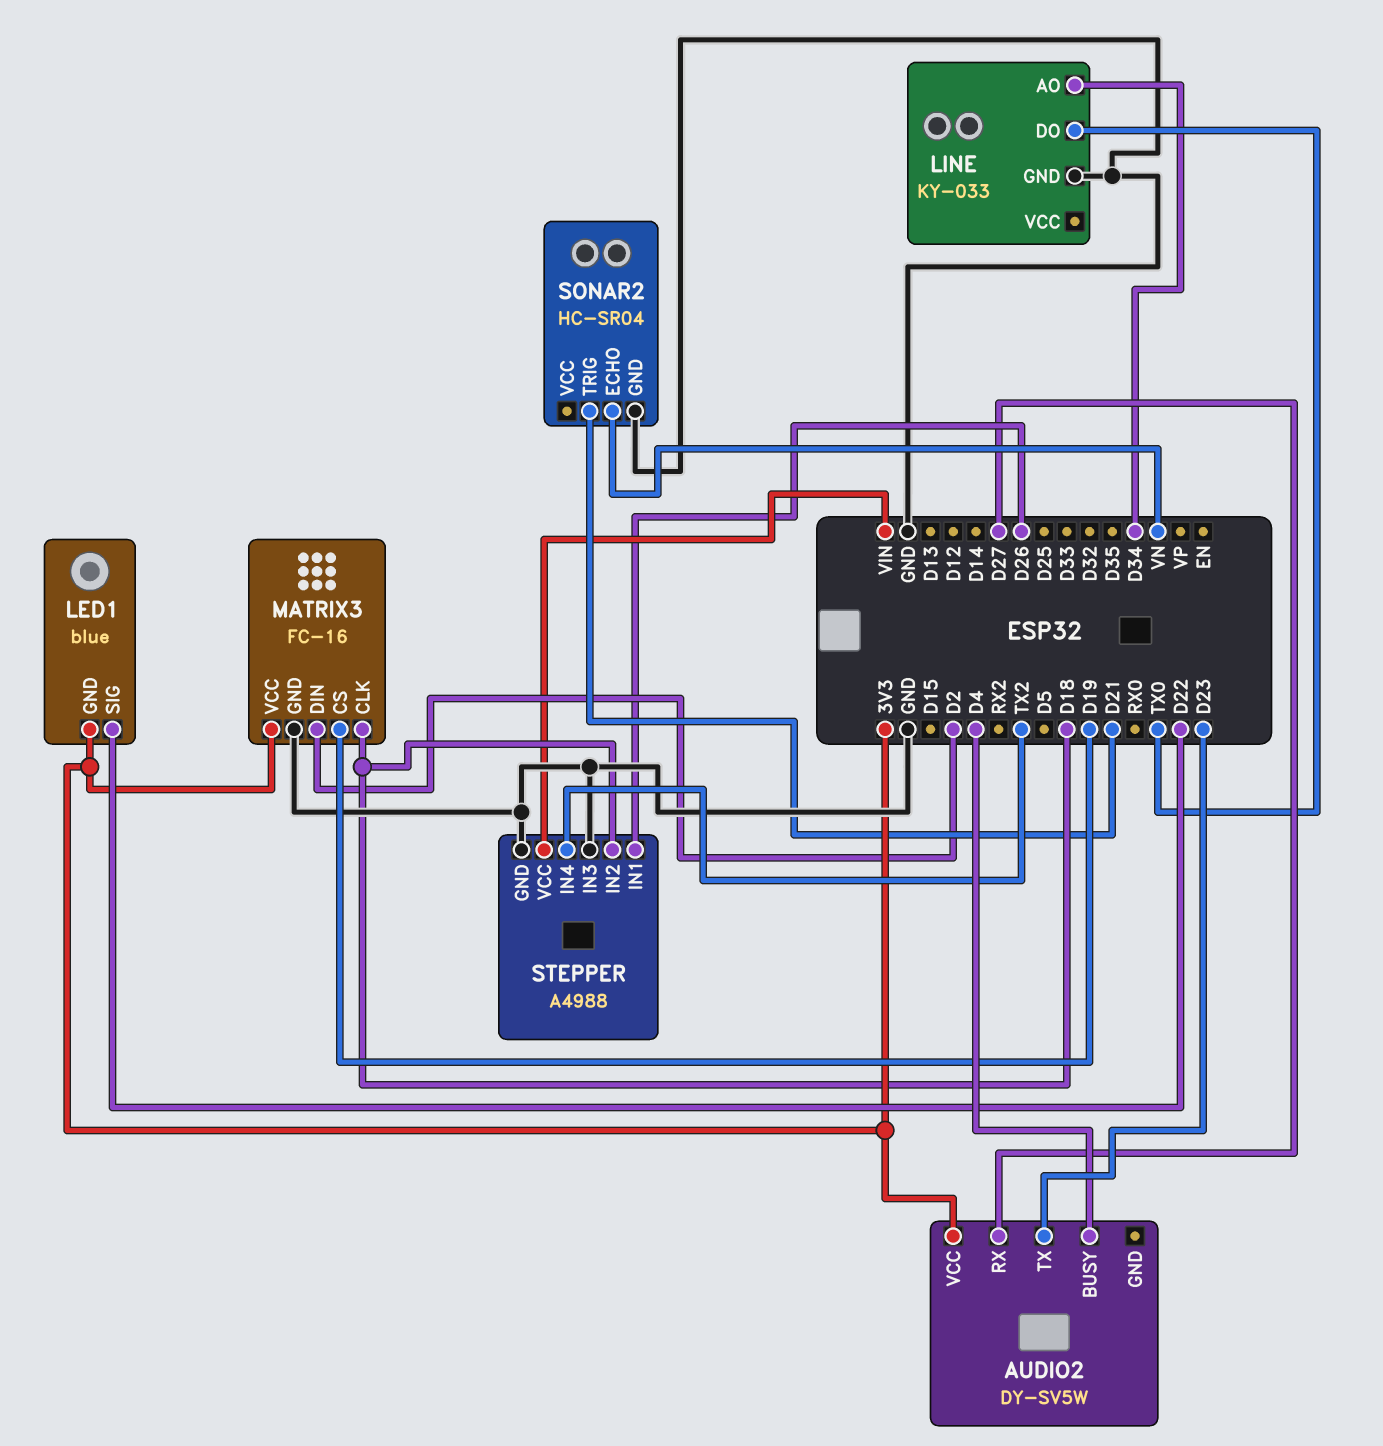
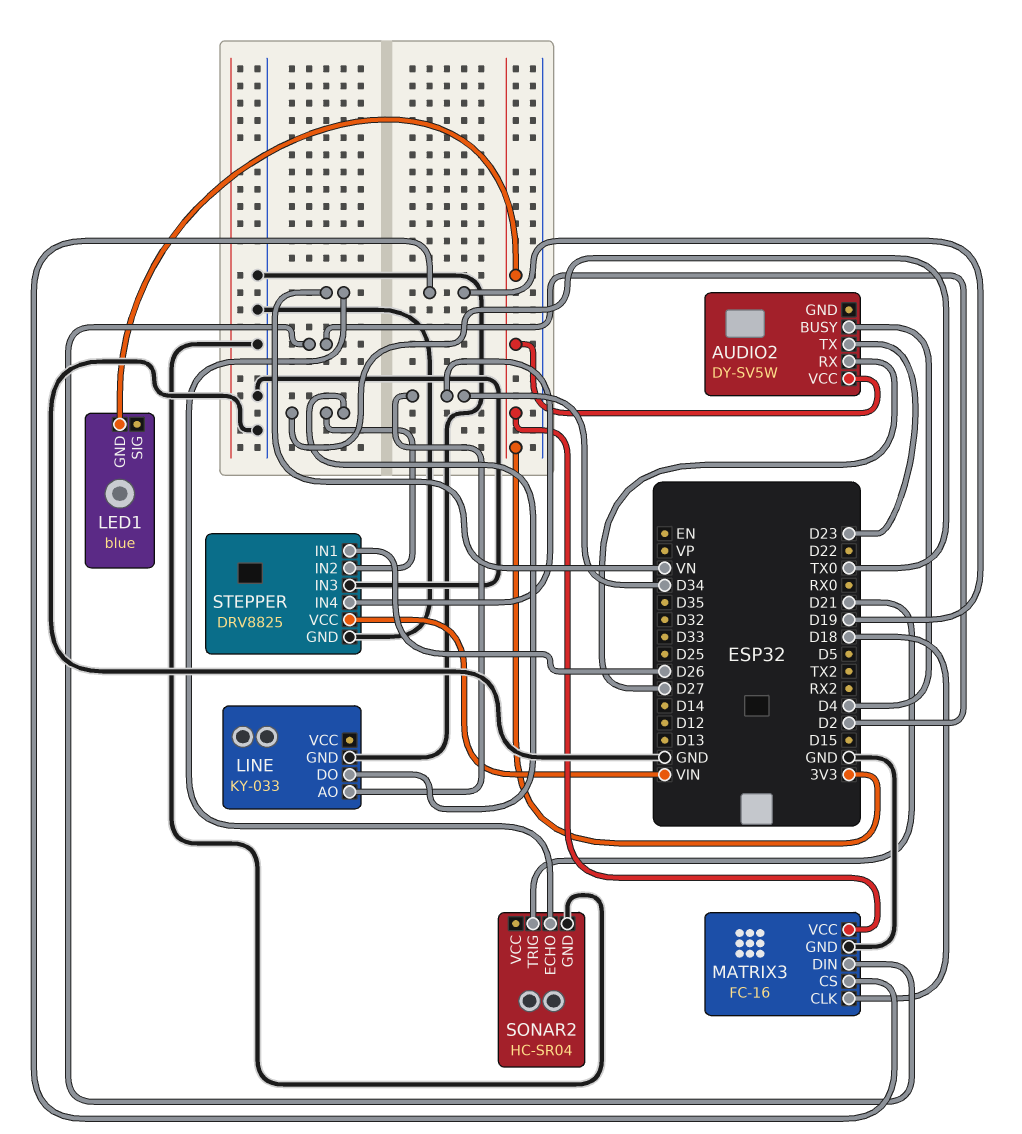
LED1 pin SIG: D22 -> none
STEPPER: A4988 -> DRV8825
STEPPER pin IN2: D18 -> TX0
STEPPER pin IN4: TX2 -> D34

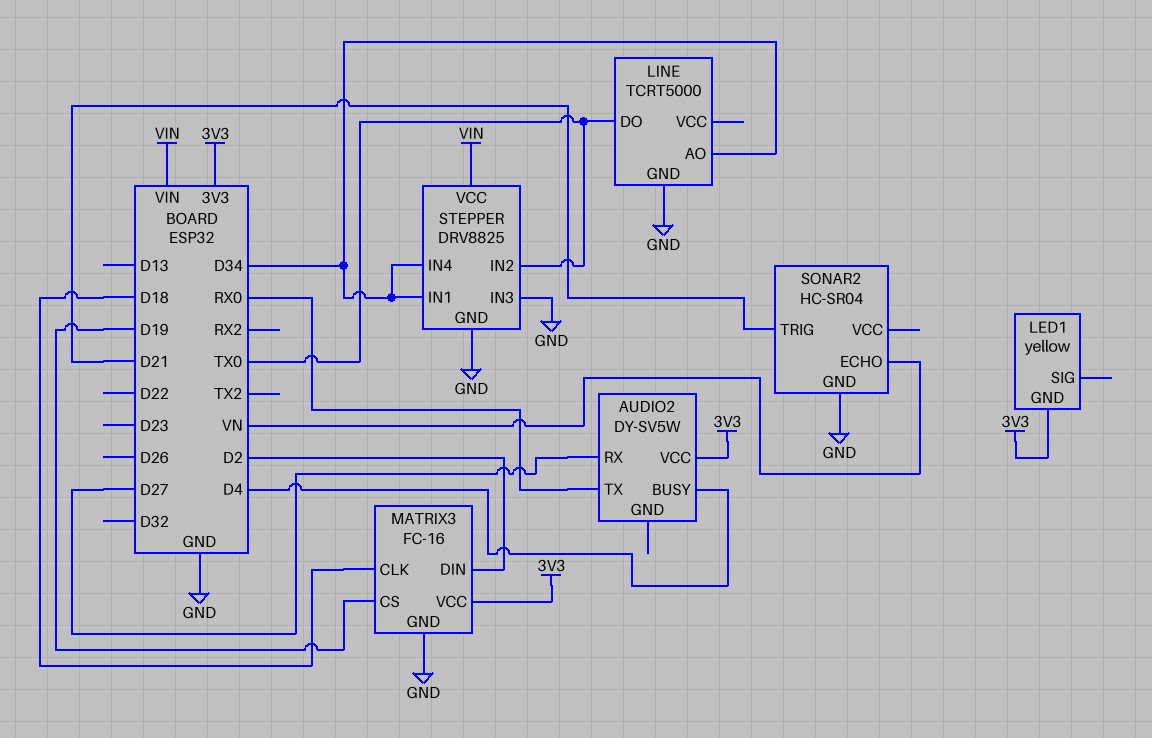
AUDIO2 pin TX: D23 -> RX0
LED1: blue -> yellow
LINE: KY-033 -> TCRT5000
STEPPER pin IN1: D26 -> D34

